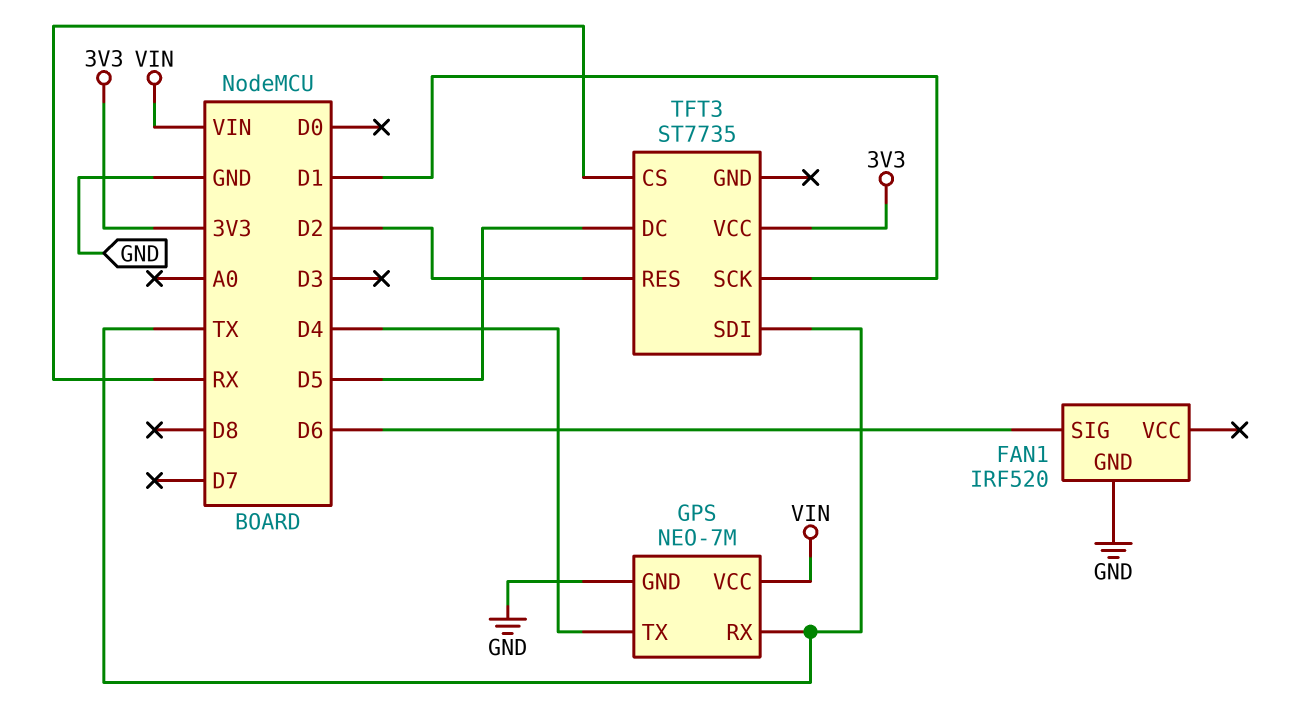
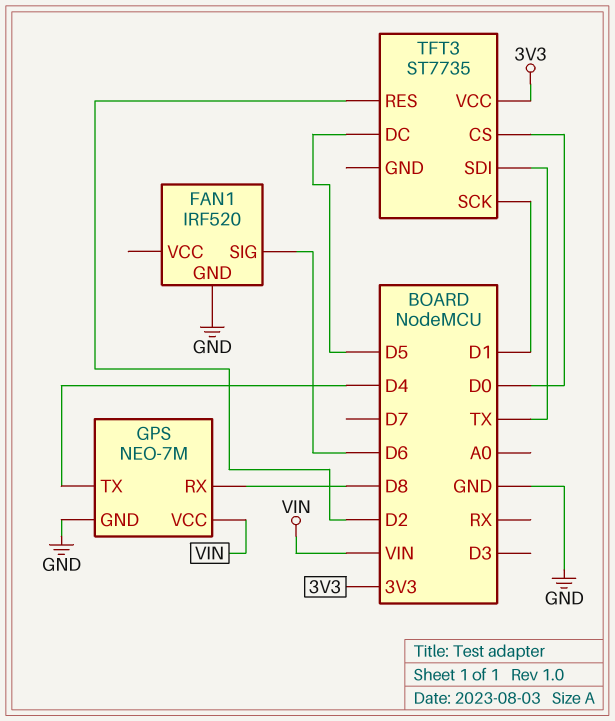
GPS pin RX: TX -> D8
TFT3 pin CS: RX -> D0

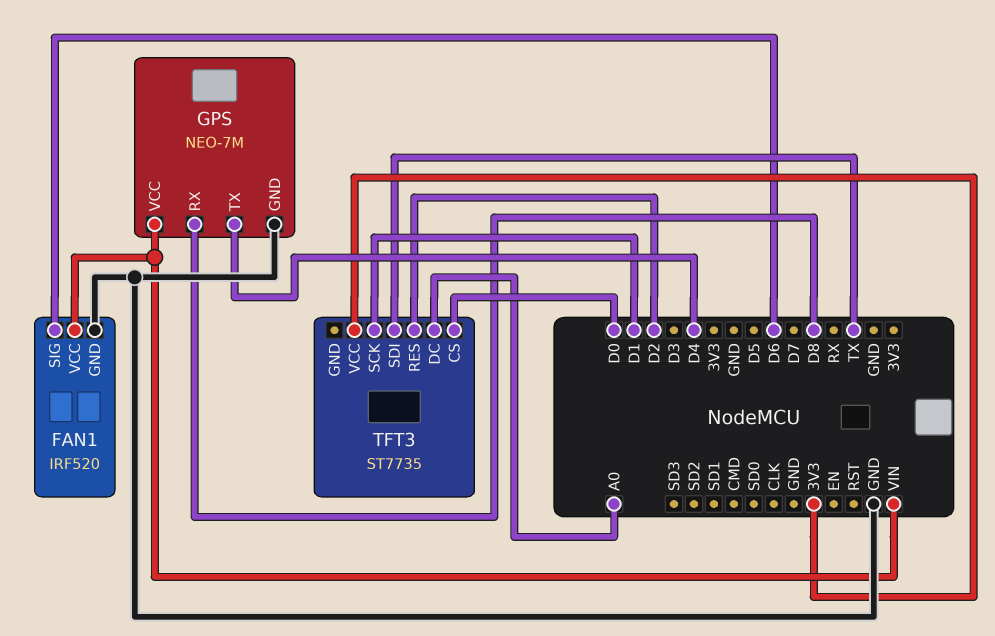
FAN1 pin VCC: none -> VIN
TFT3 pin DC: D5 -> A0

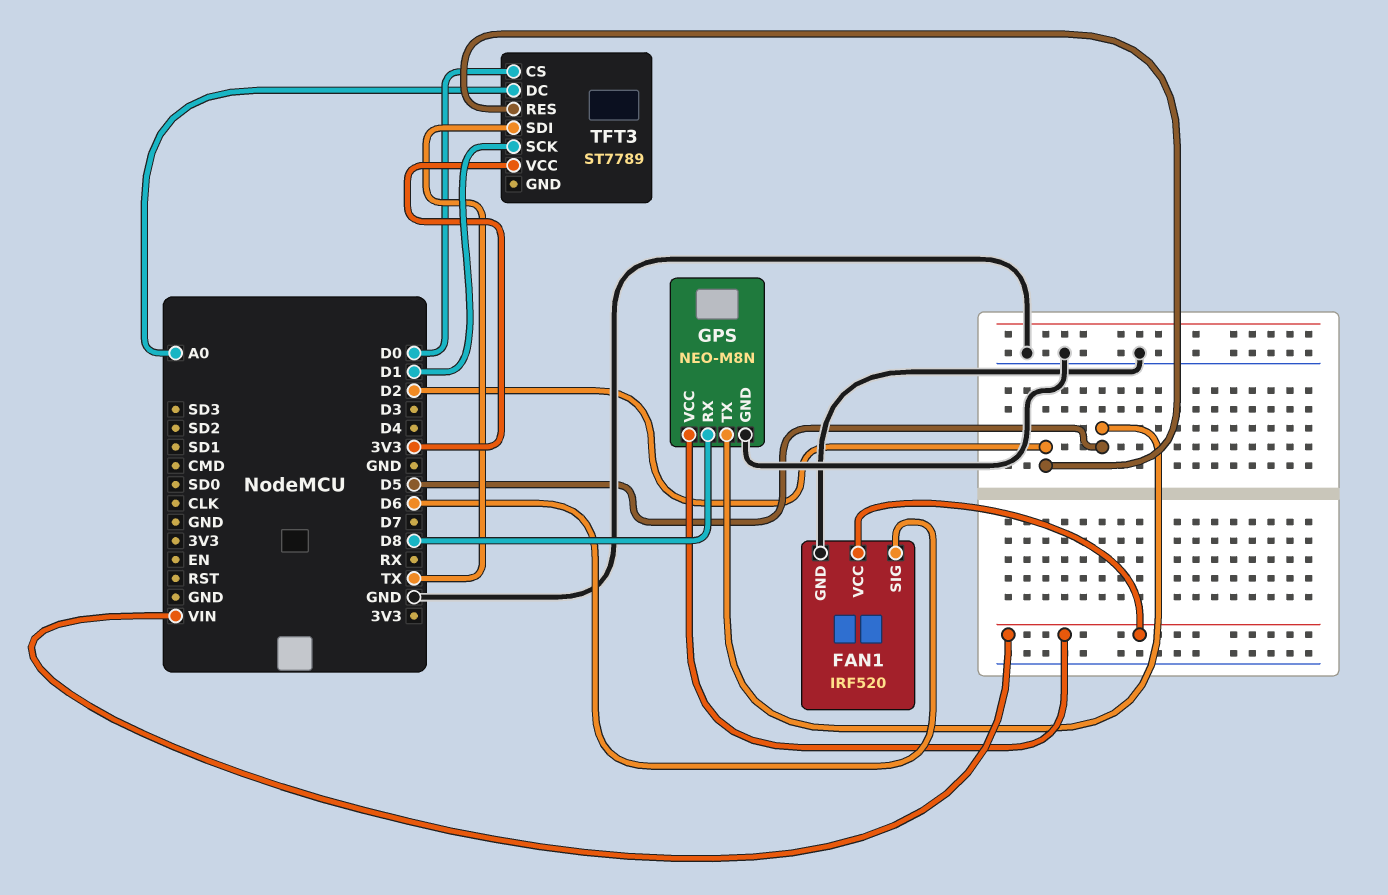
GPS: NEO-7M -> NEO-M8N
GPS pin TX: D4 -> D5
TFT3: ST7735 -> ST7789

